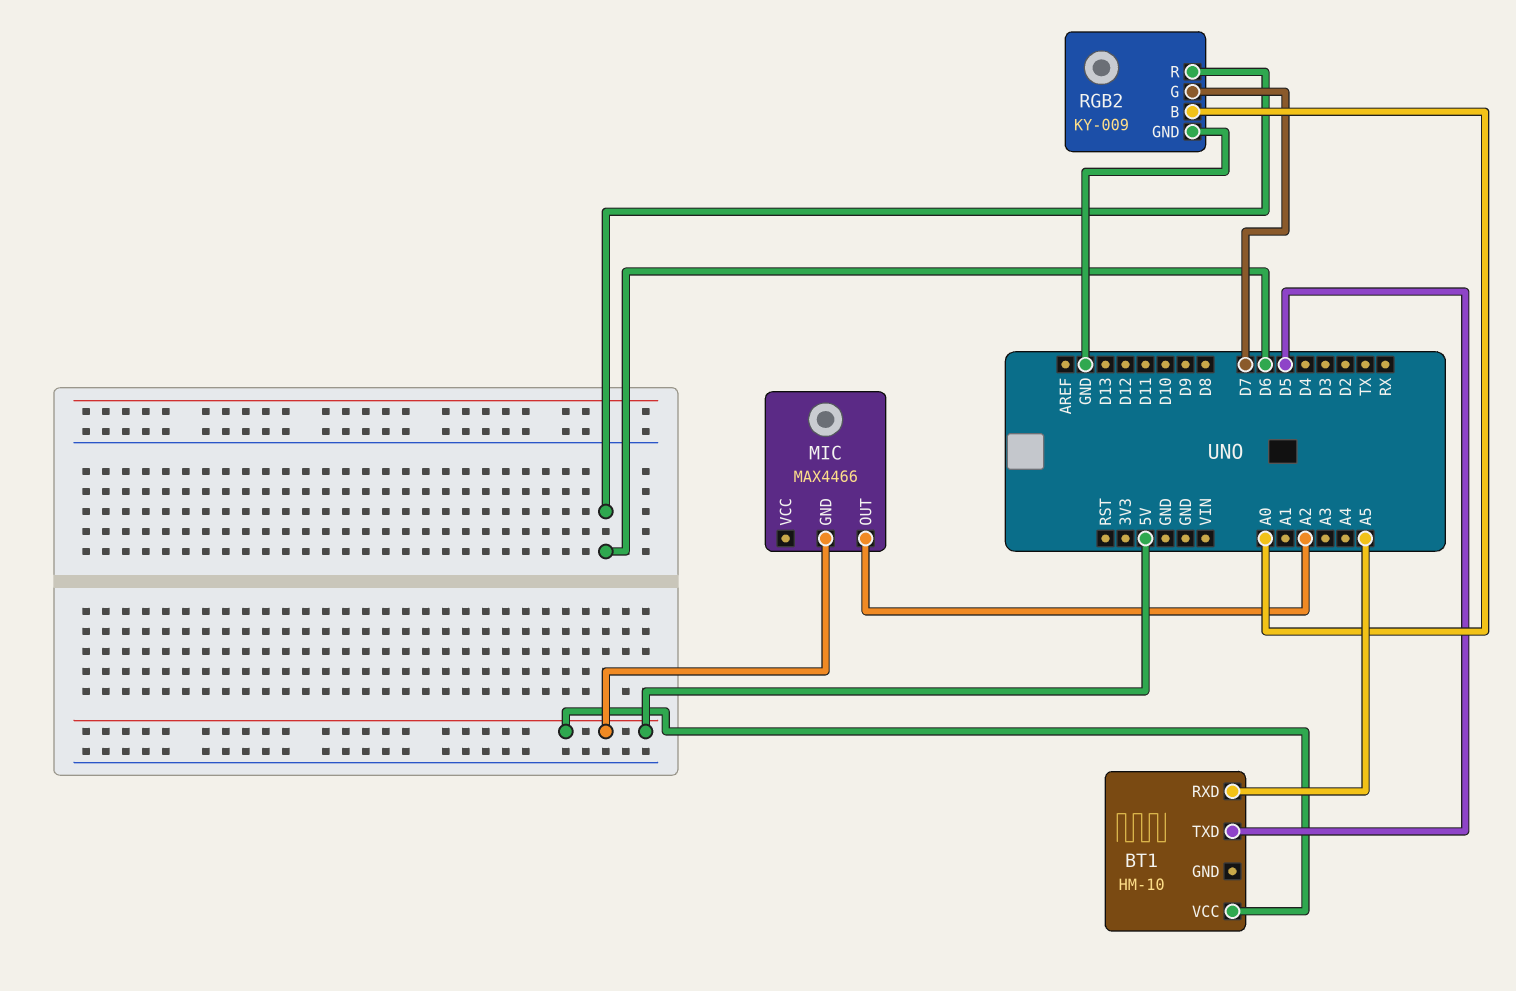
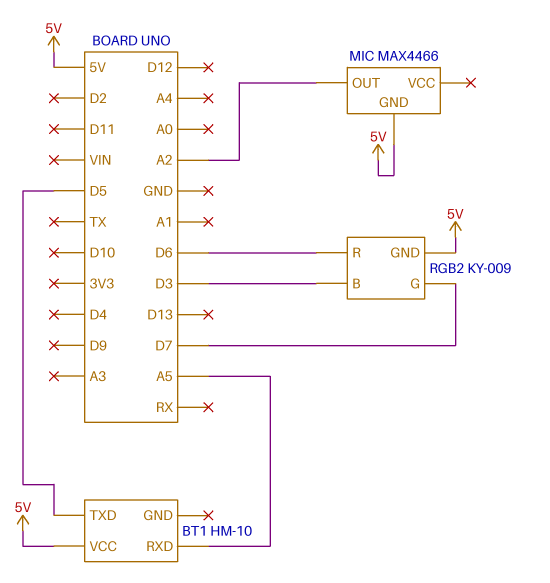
RGB2 pin B: A0 -> D3
RGB2 pin GND: GND -> 5V

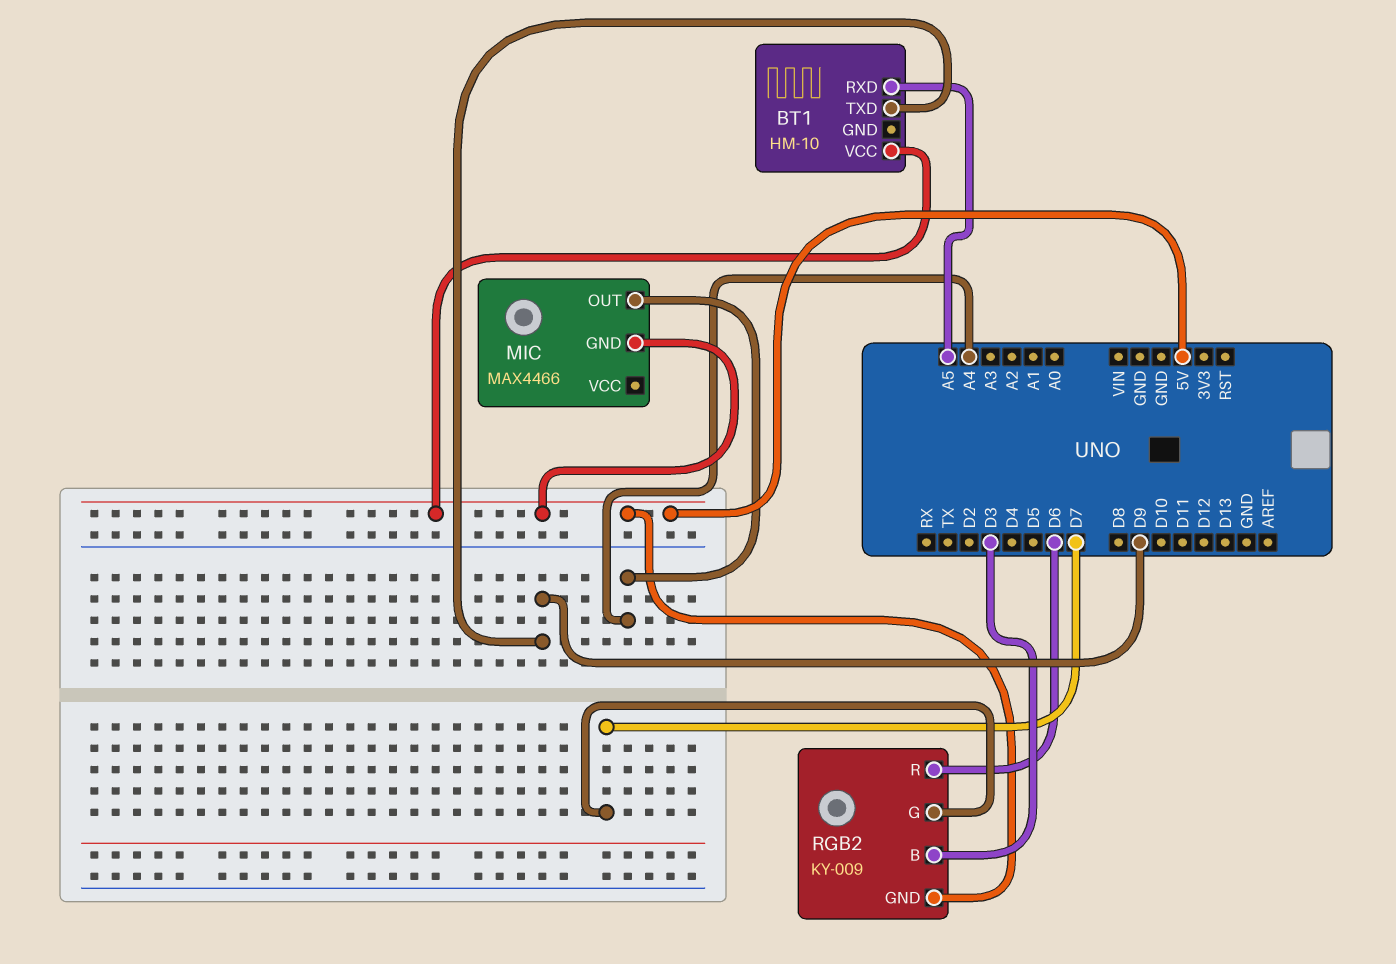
BT1 pin TXD: D5 -> D9
MIC pin OUT: A2 -> A4

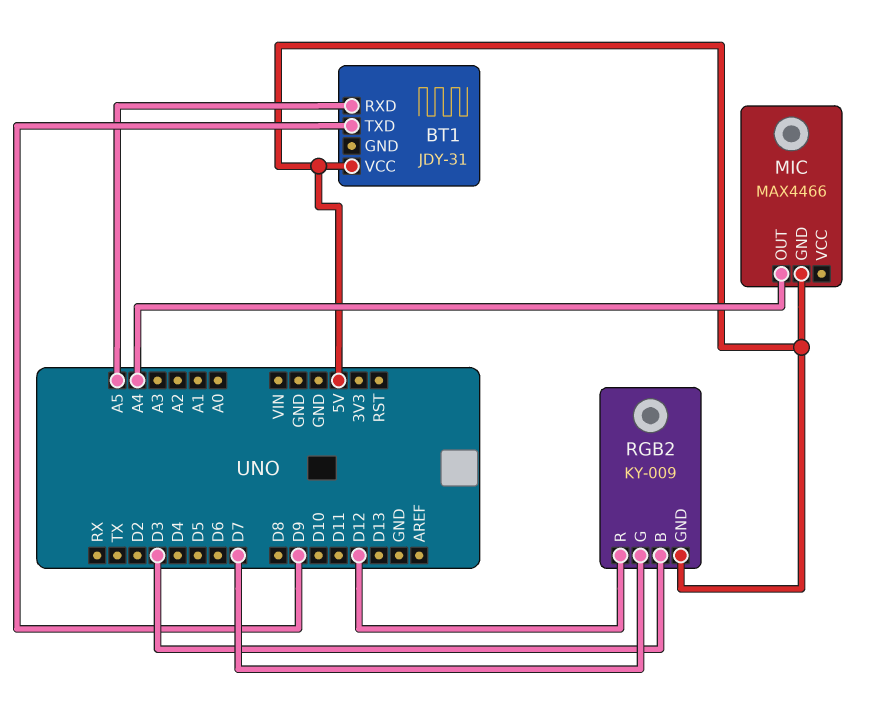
BT1: HM-10 -> JDY-31
RGB2 pin R: D6 -> D12

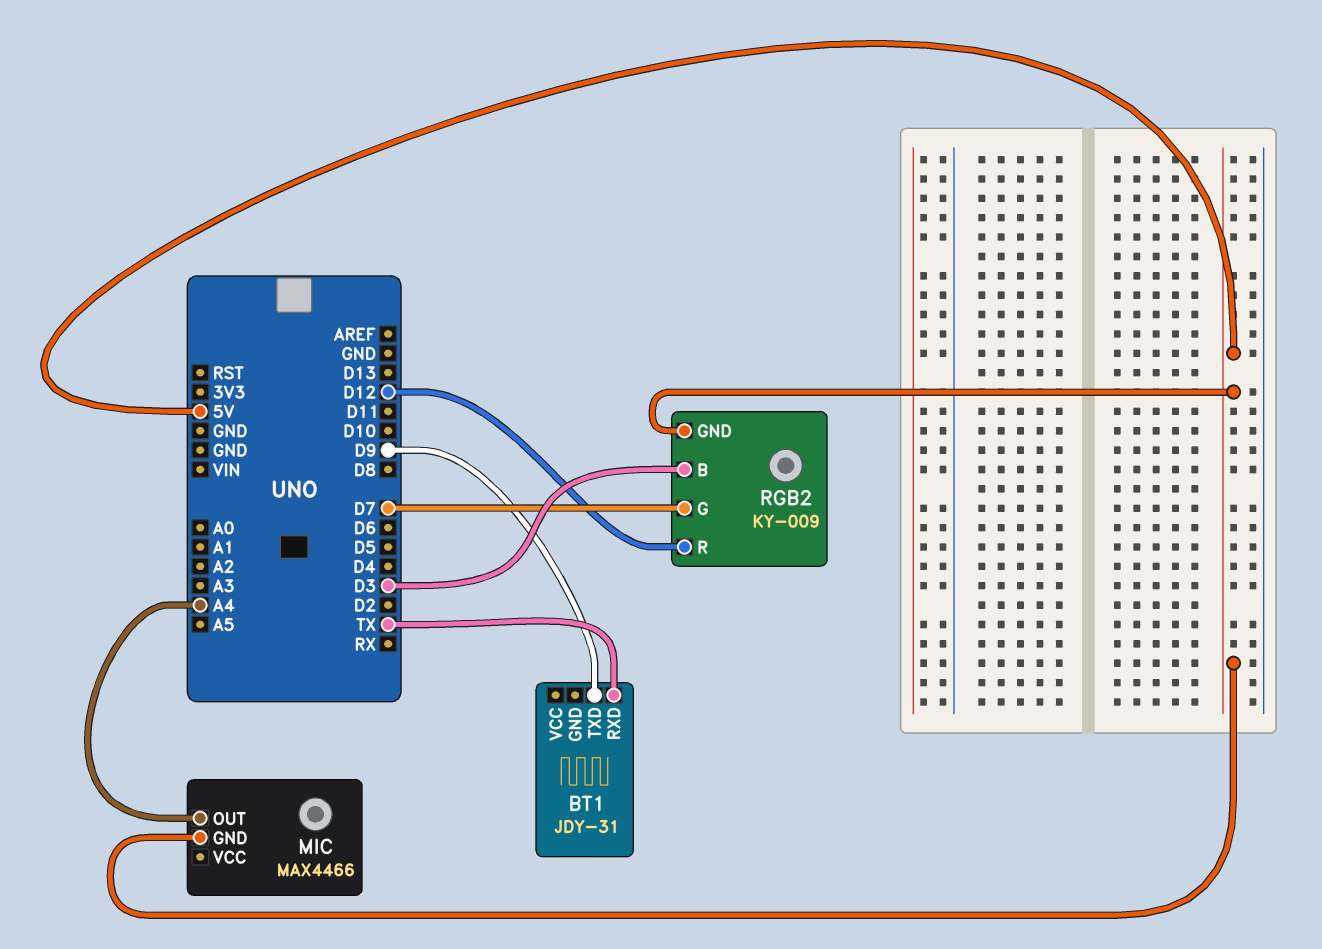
BT1 pin RXD: A5 -> TX
BT1 pin VCC: 5V -> none

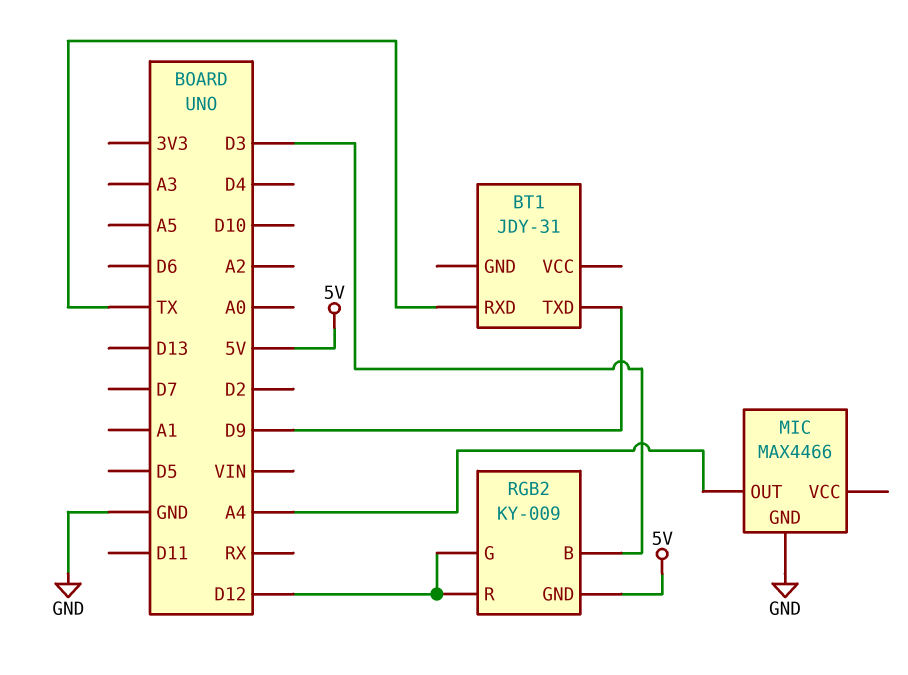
MIC pin GND: 5V -> GND
RGB2 pin G: D7 -> D12

